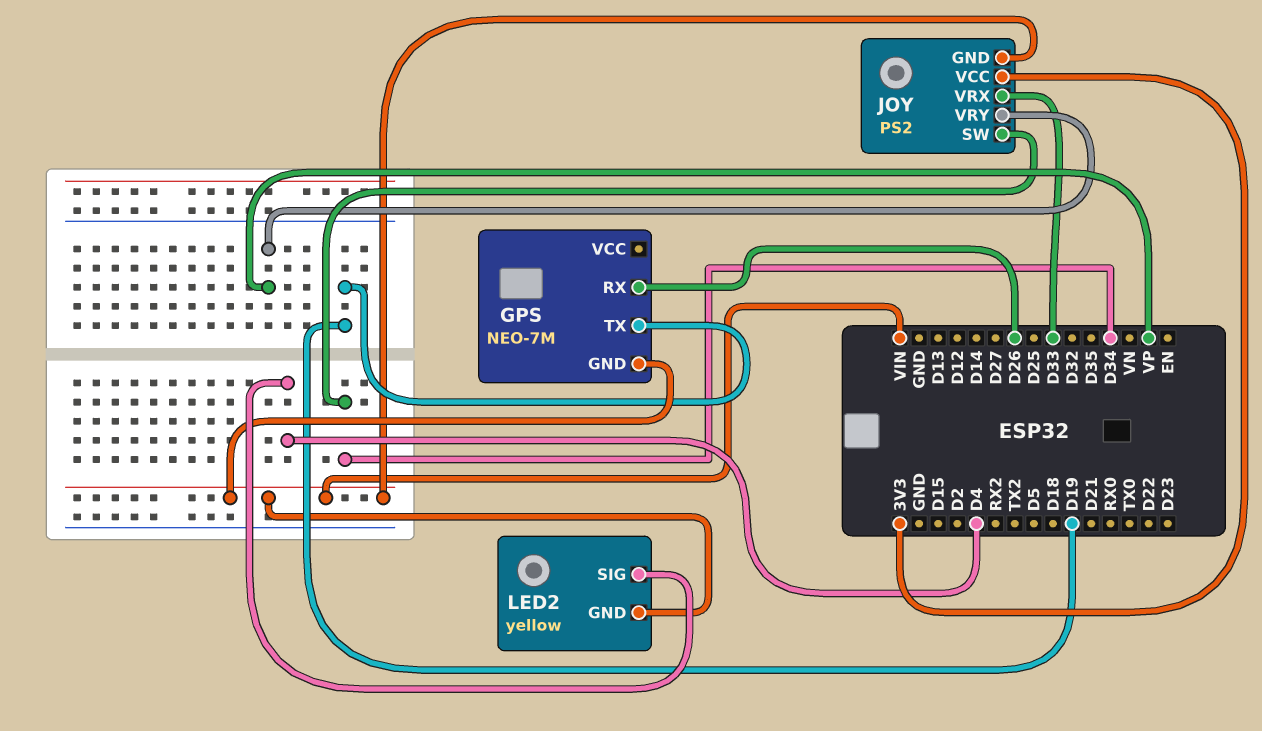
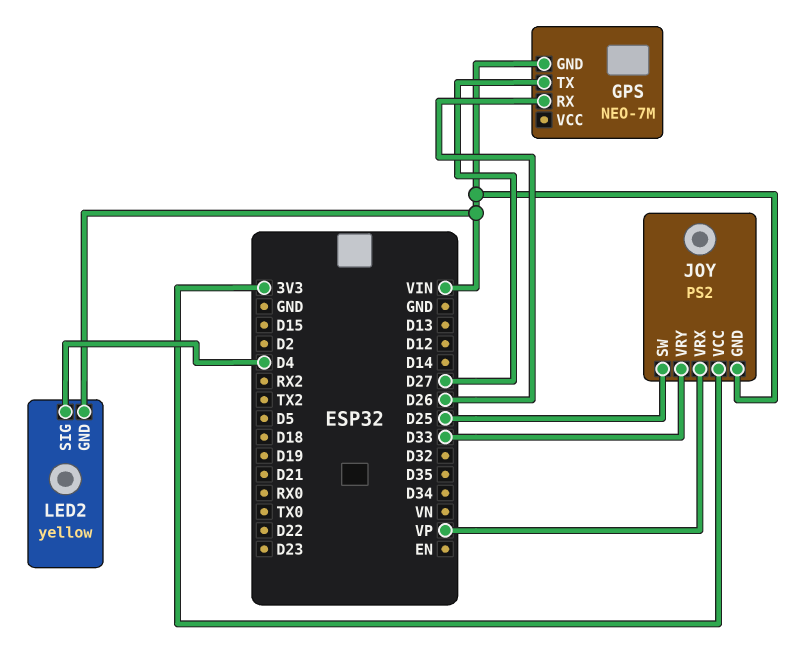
GPS pin TX: D19 -> D27
JOY pin SW: D34 -> D25
JOY pin VRX: D33 -> VP
JOY pin VRY: VP -> D33

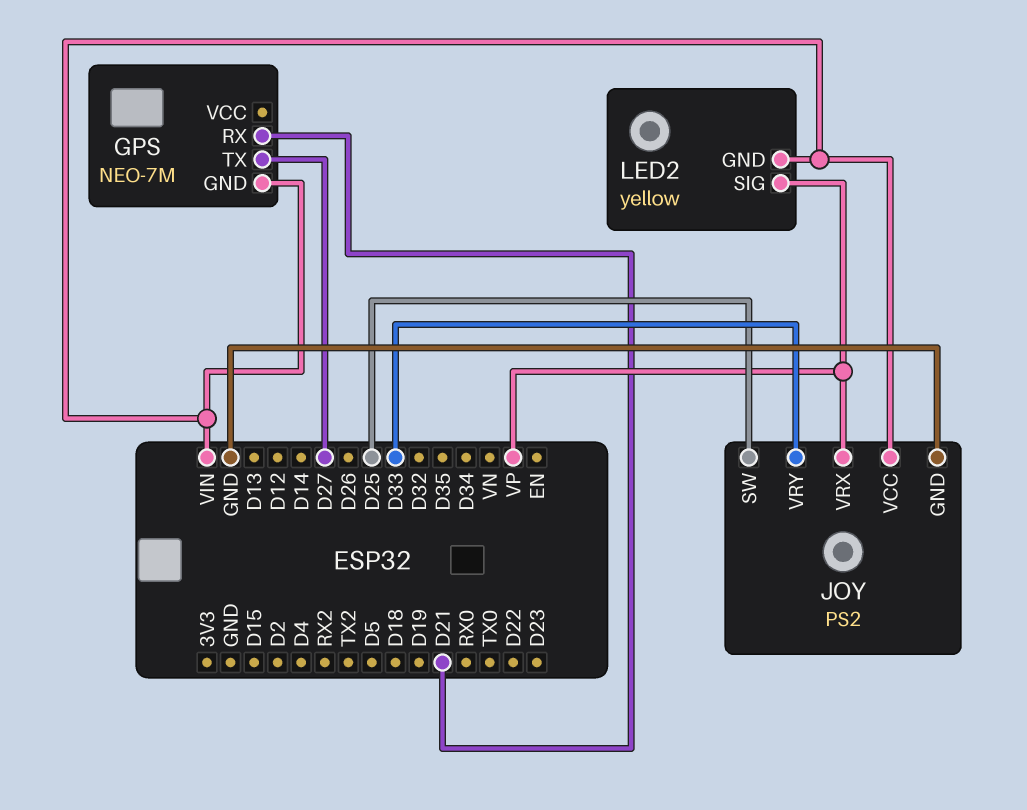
GPS pin RX: D26 -> D21
JOY pin GND: VIN -> GND
JOY pin VCC: 3V3 -> VIN
LED2 pin SIG: D4 -> VP

